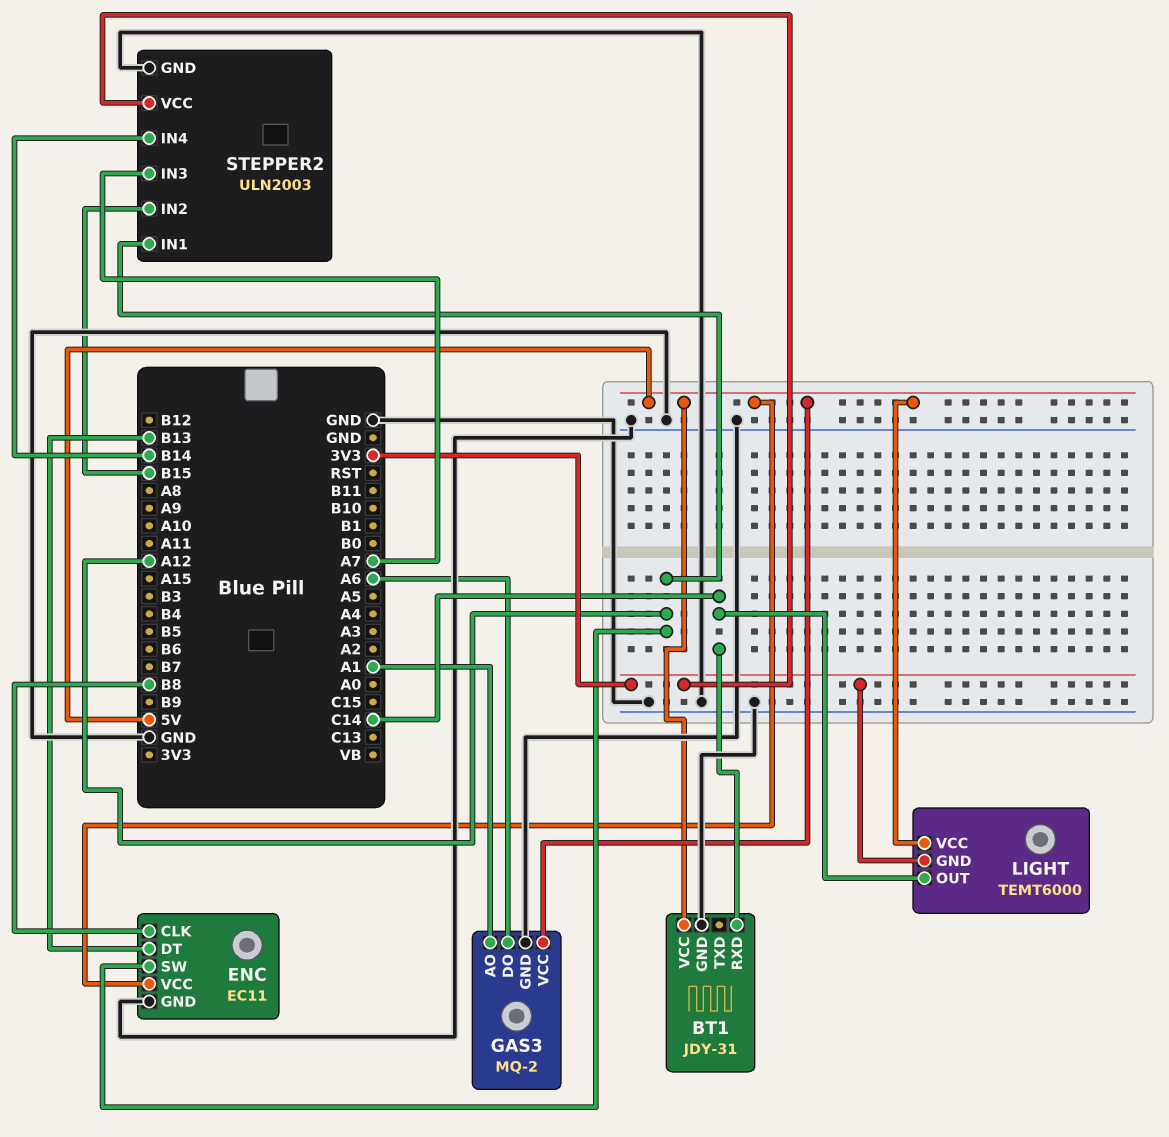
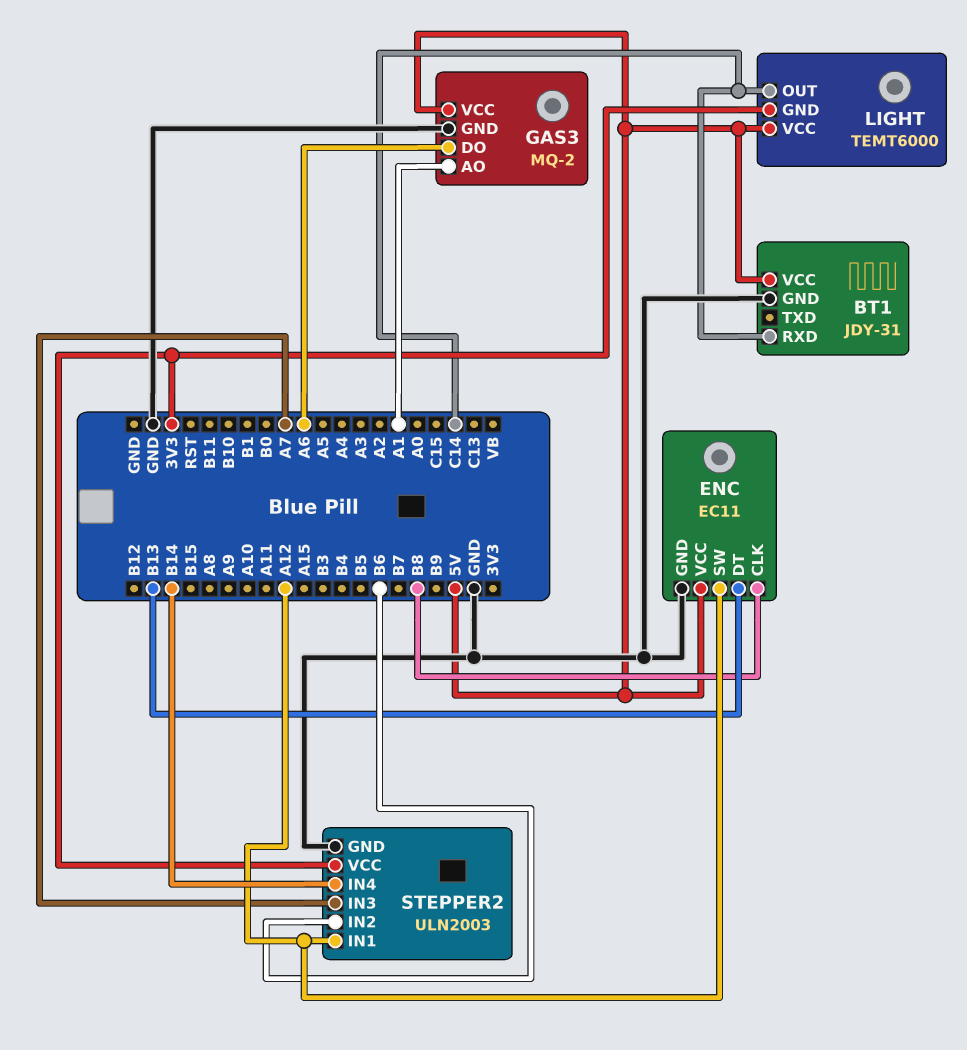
STEPPER2 pin IN2: B15 -> B6

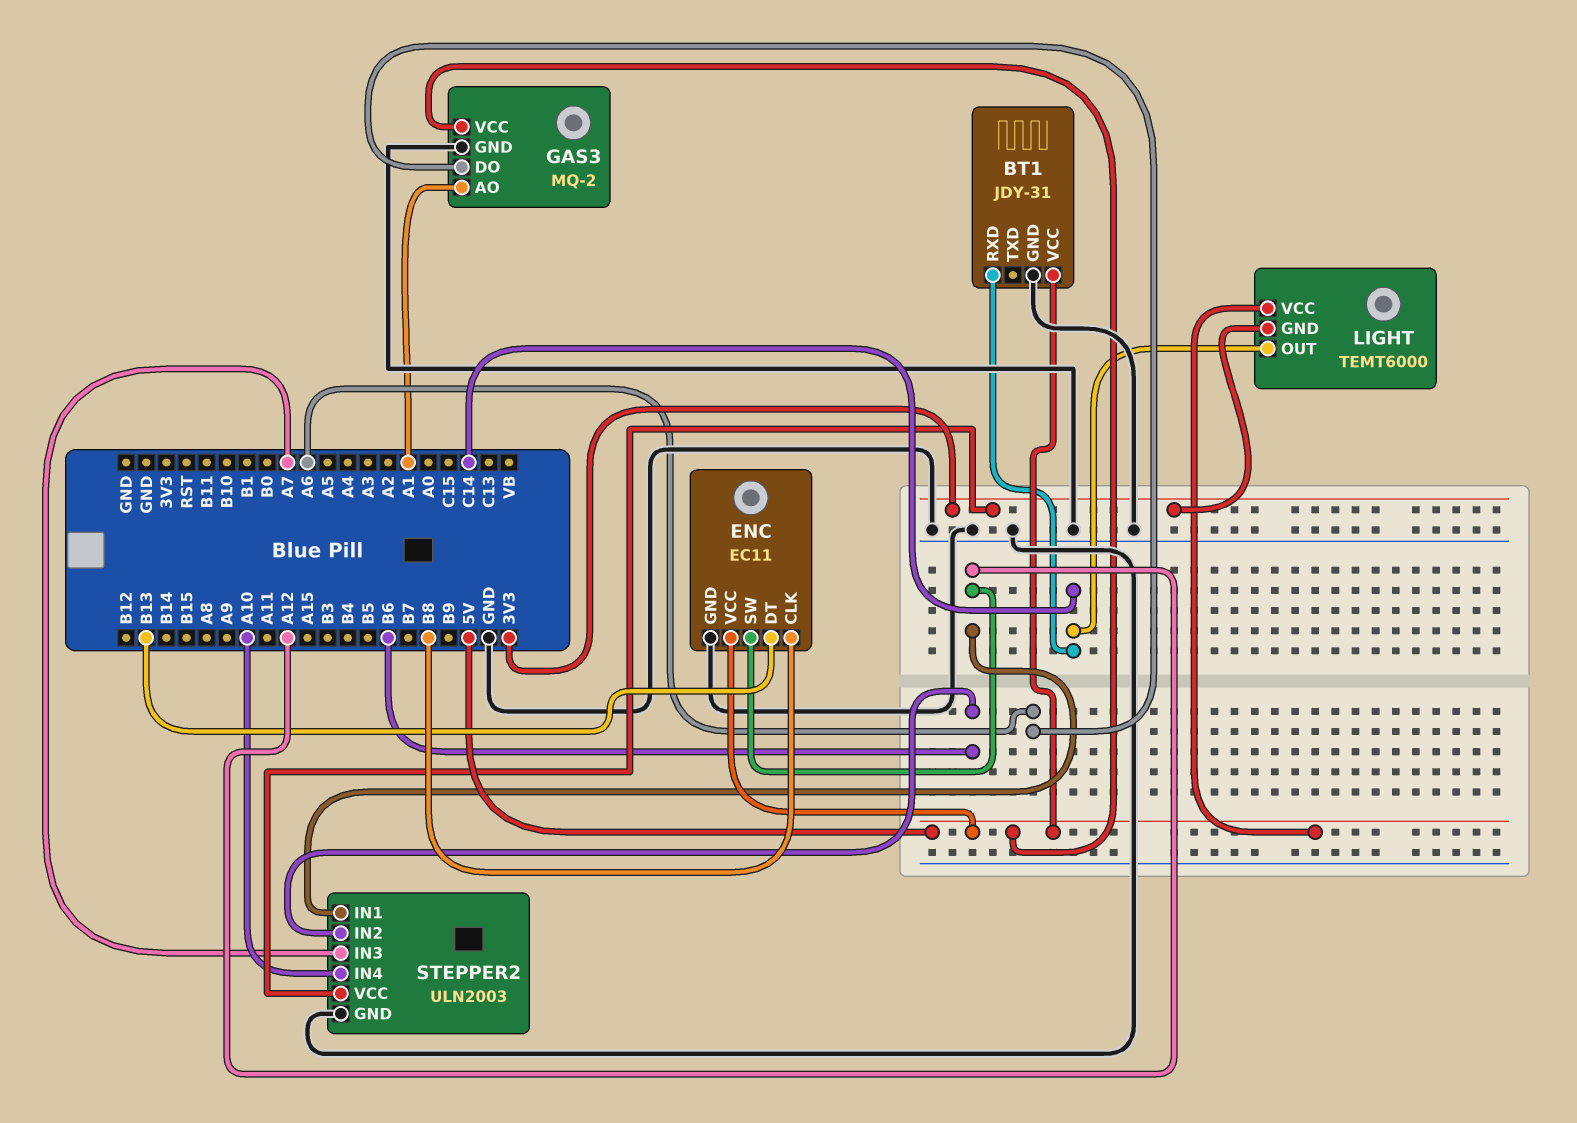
STEPPER2 pin IN4: B14 -> A10

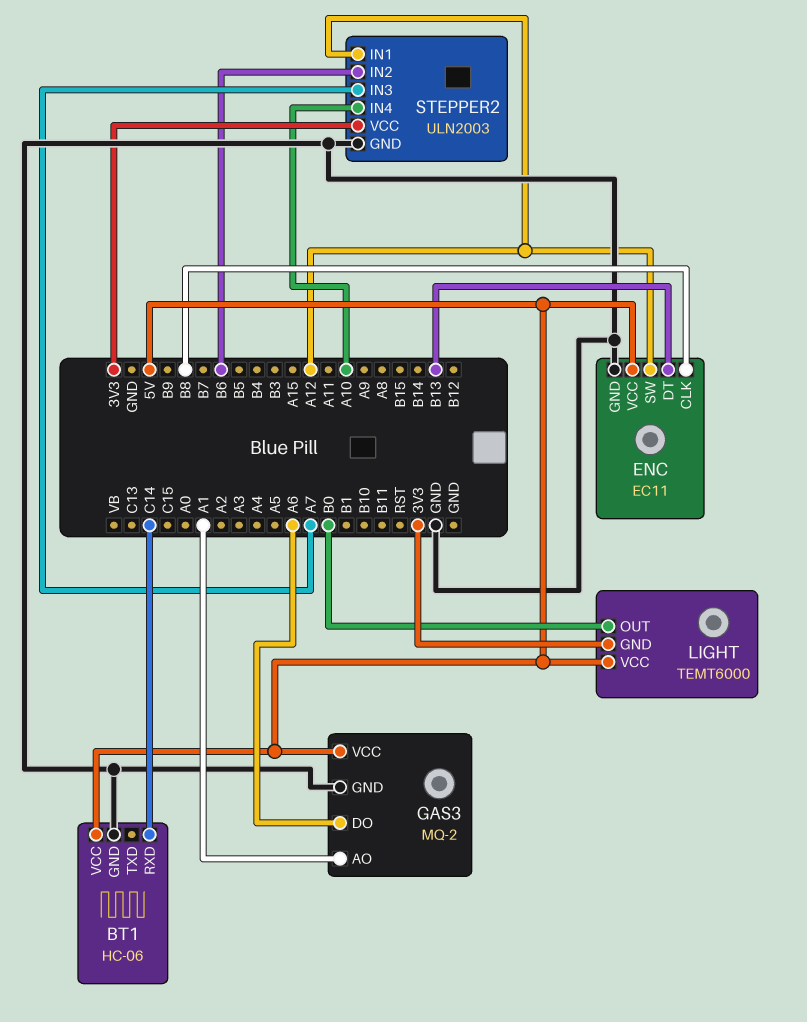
BT1: JDY-31 -> HC-06
LIGHT pin OUT: C14 -> B0

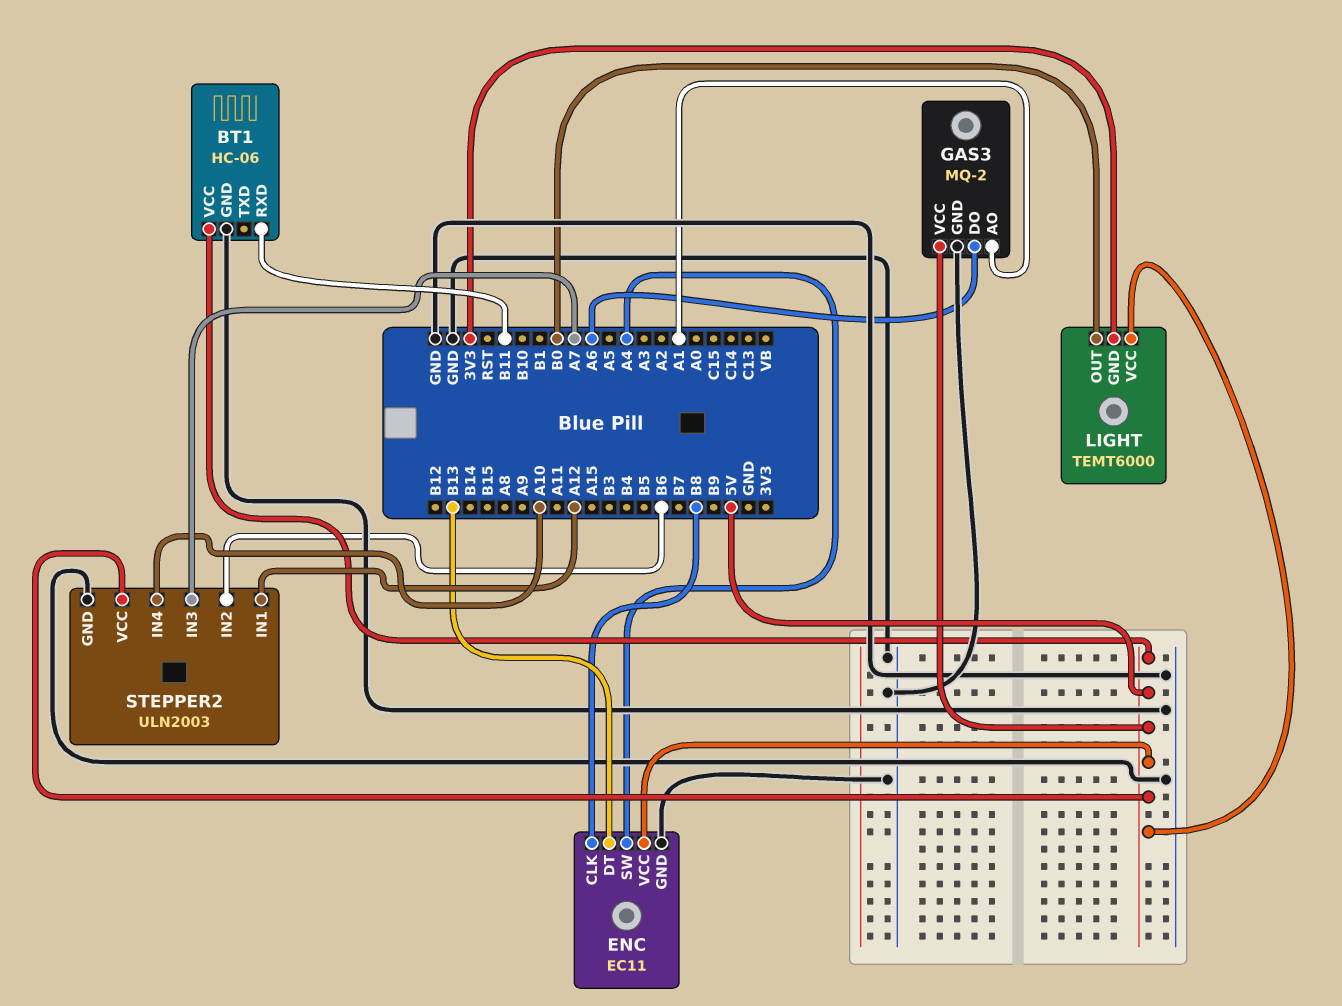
BT1 pin RXD: C14 -> B11
ENC pin SW: A12 -> A4
STEPPER2 pin VCC: 3V3 -> 5V

